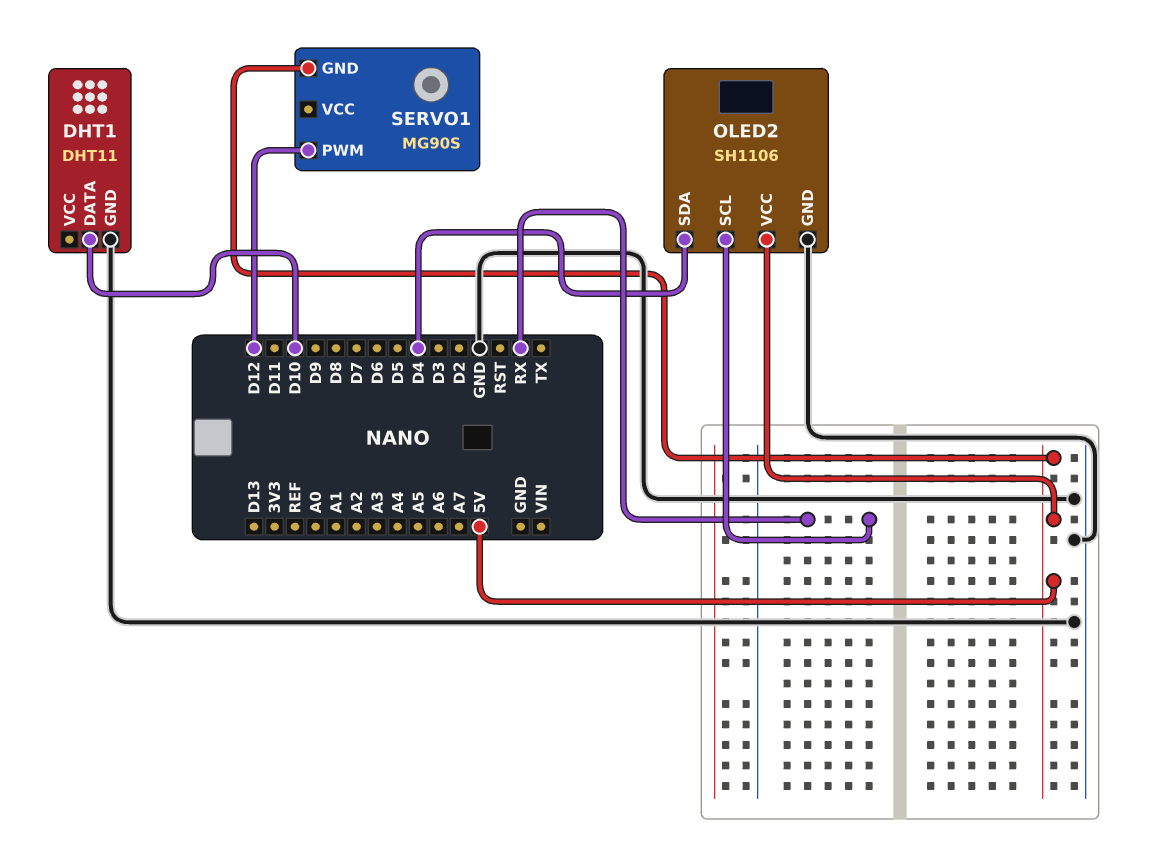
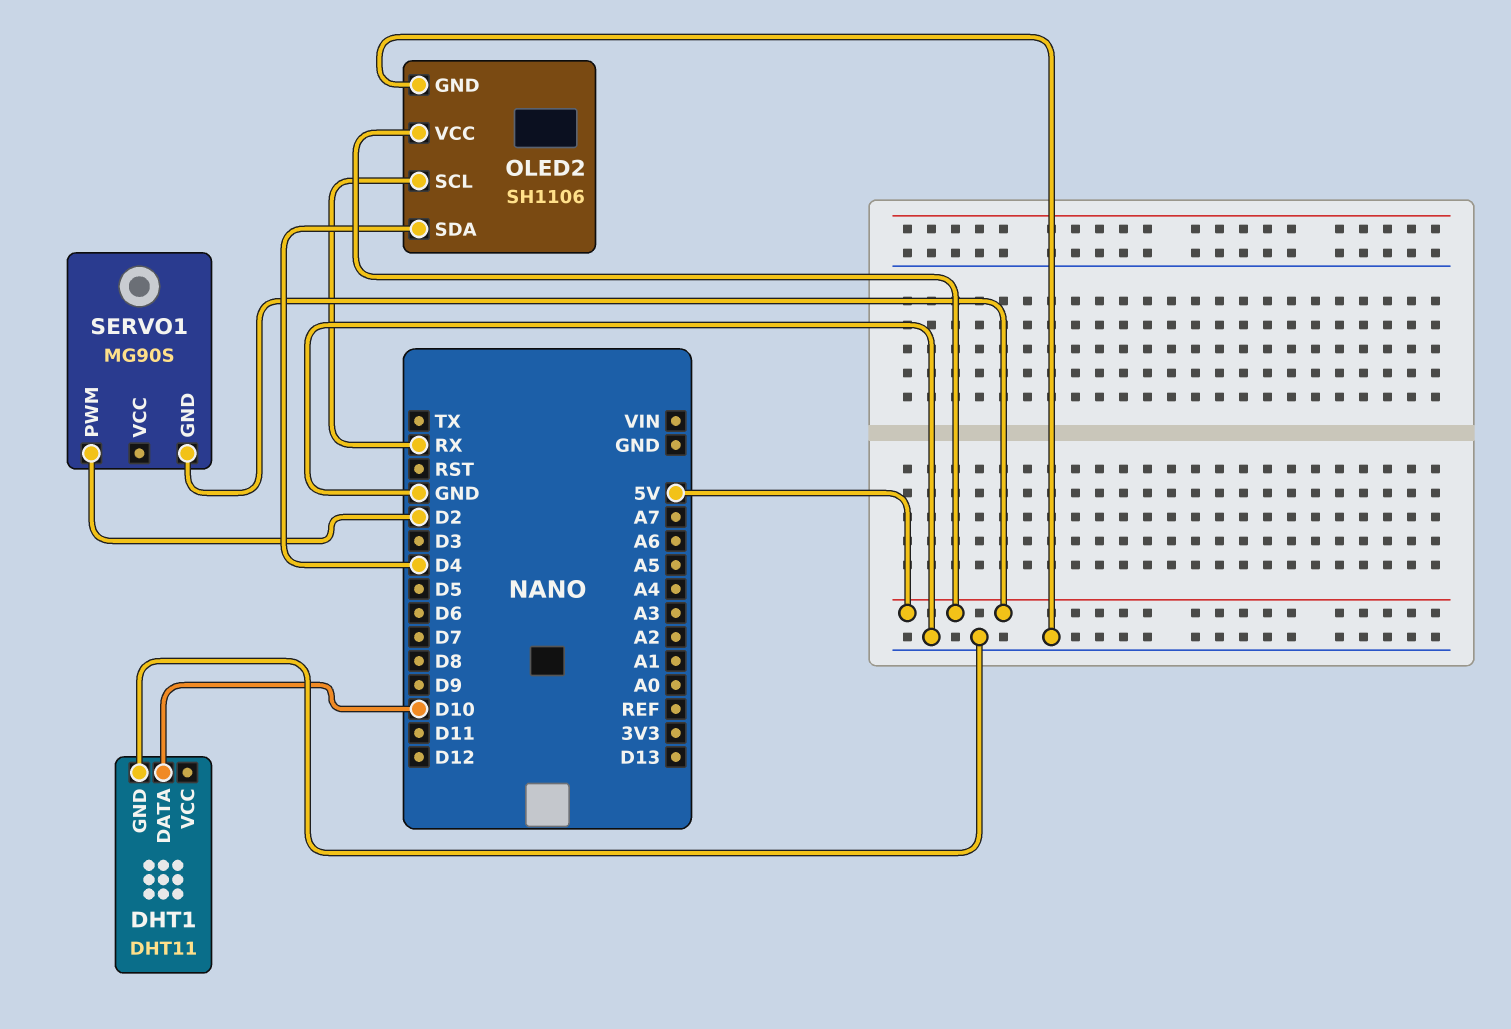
SERVO1 pin PWM: D12 -> D2

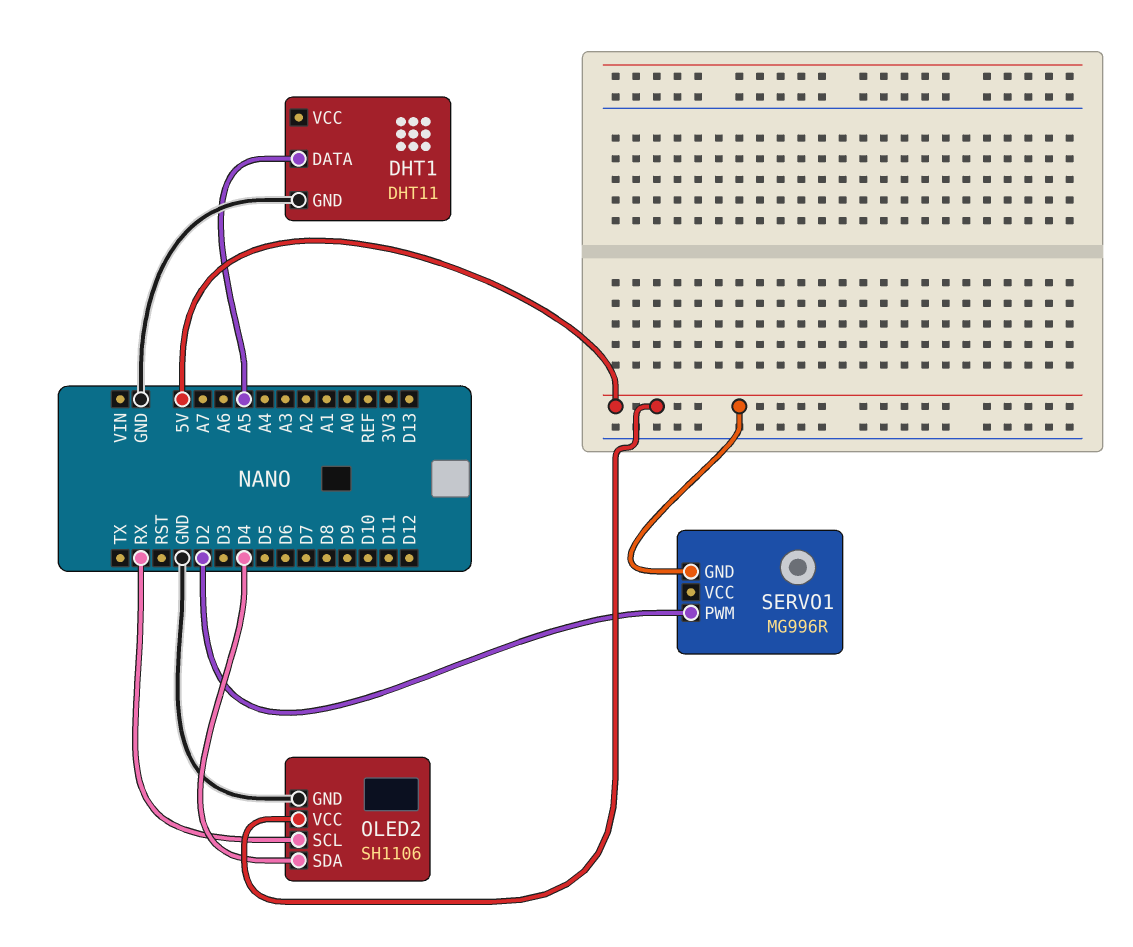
DHT1 pin DATA: D10 -> A5
SERVO1: MG90S -> MG996R

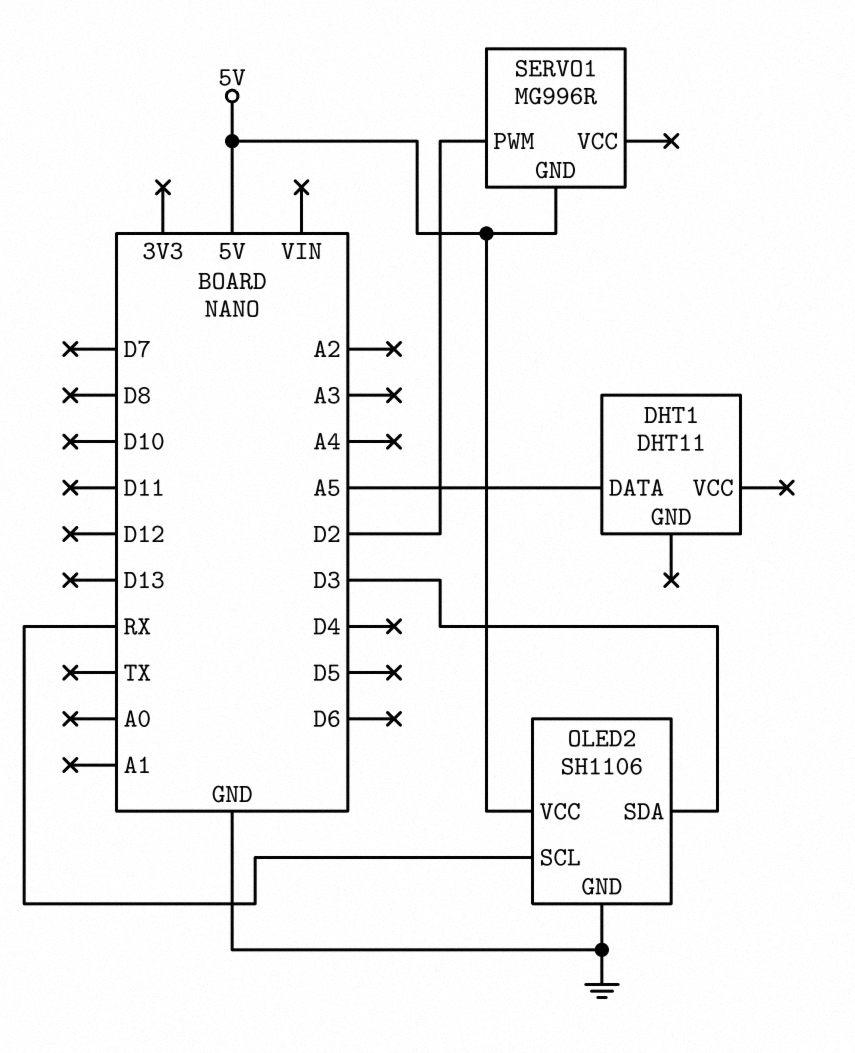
DHT1 pin GND: GND -> none
OLED2 pin SDA: D4 -> D3

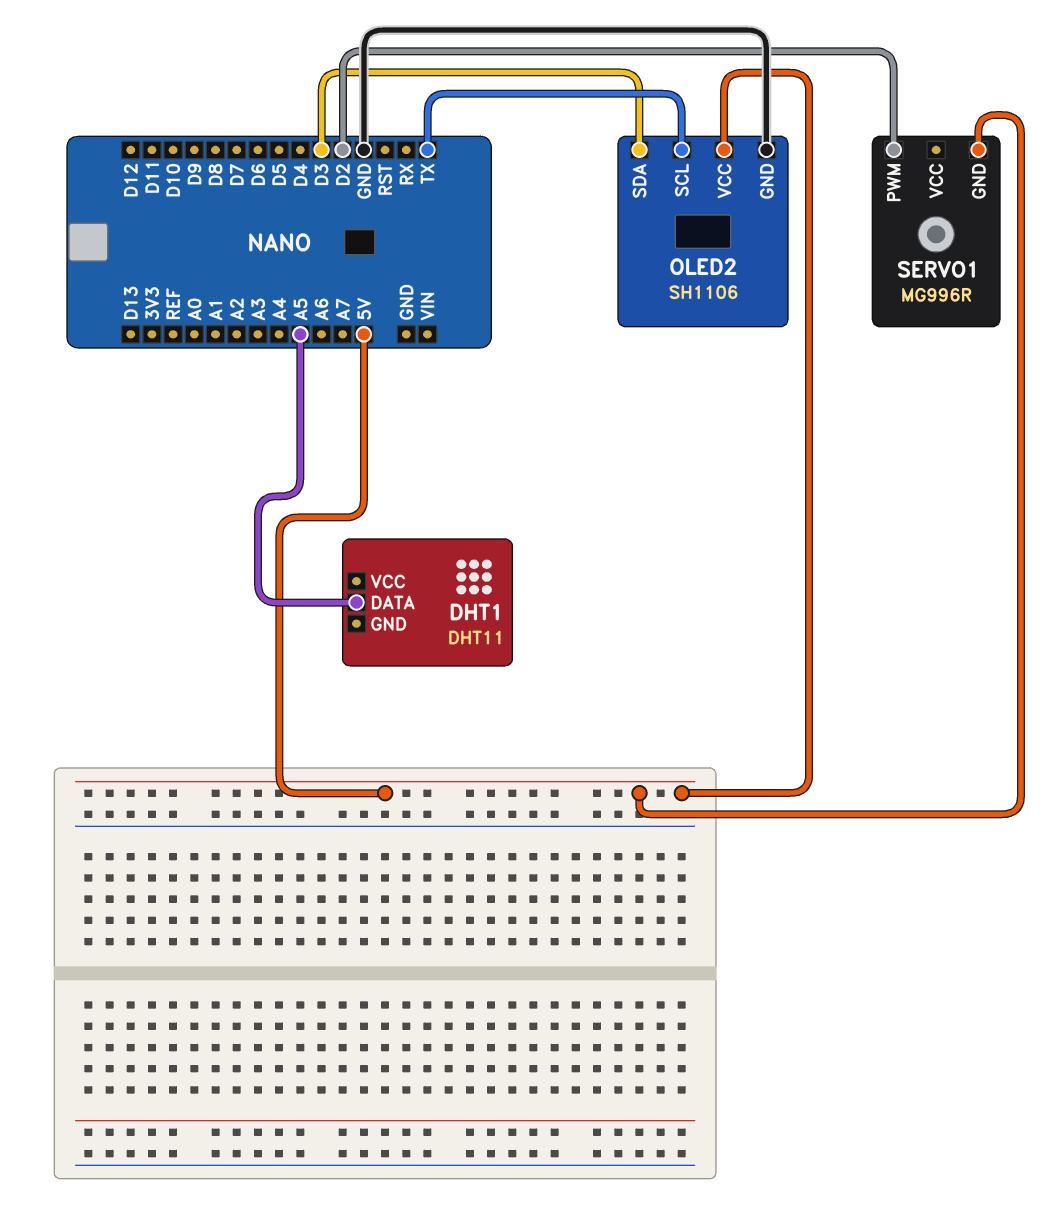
OLED2 pin SCL: RX -> TX

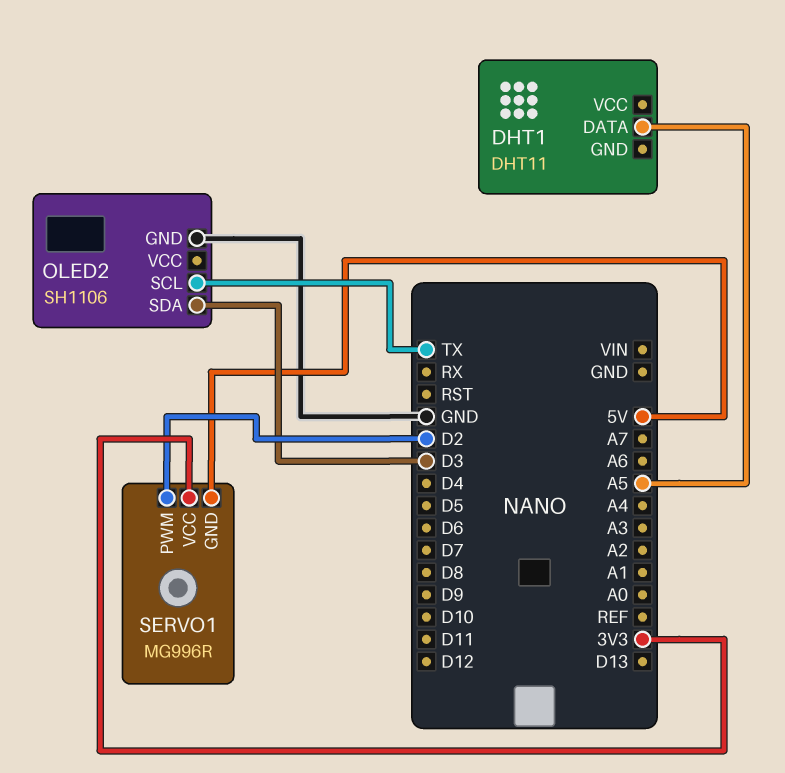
OLED2 pin VCC: 5V -> none
SERVO1 pin VCC: none -> 3V3

